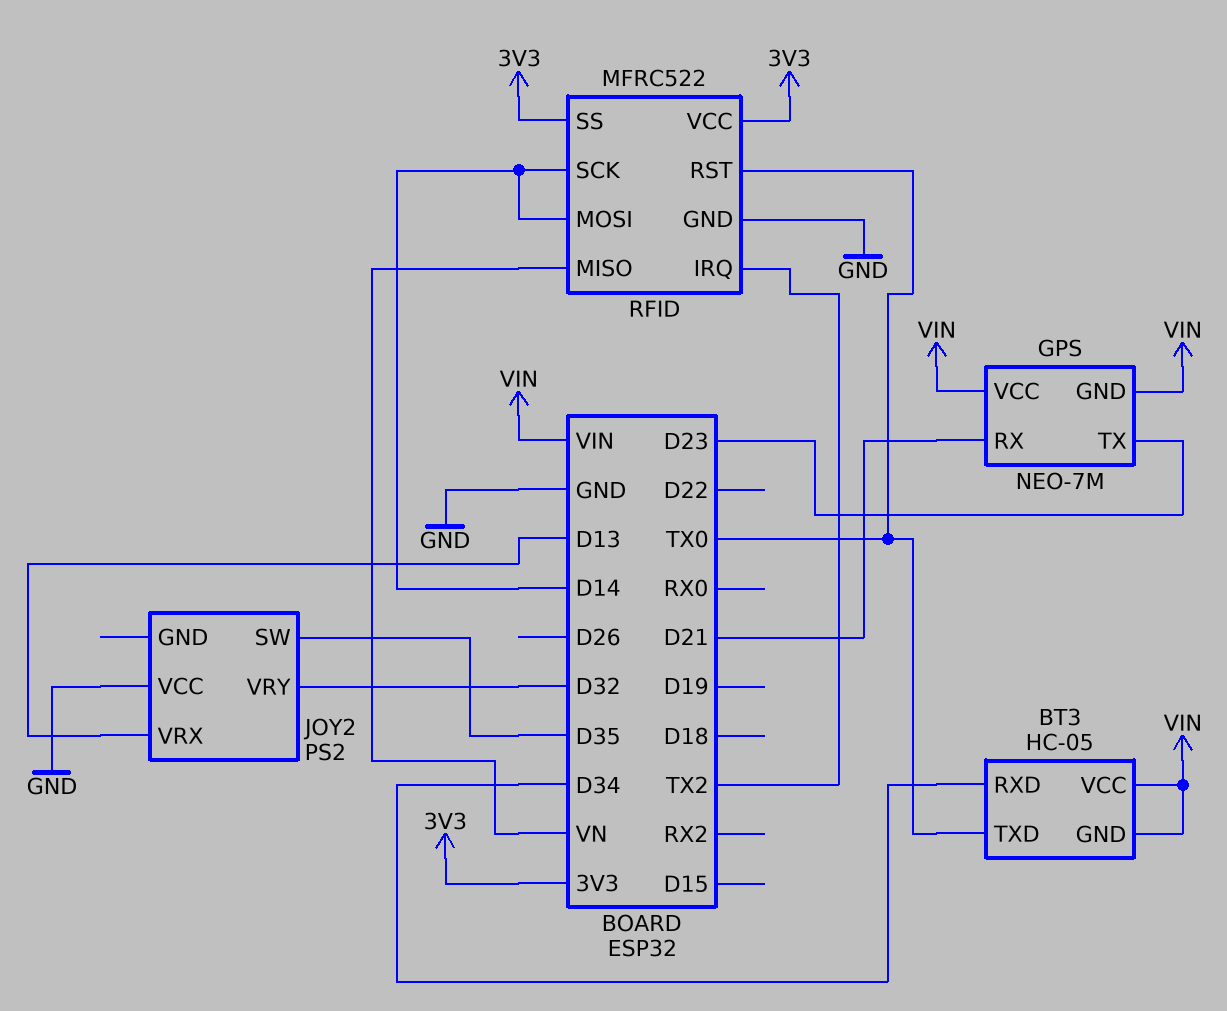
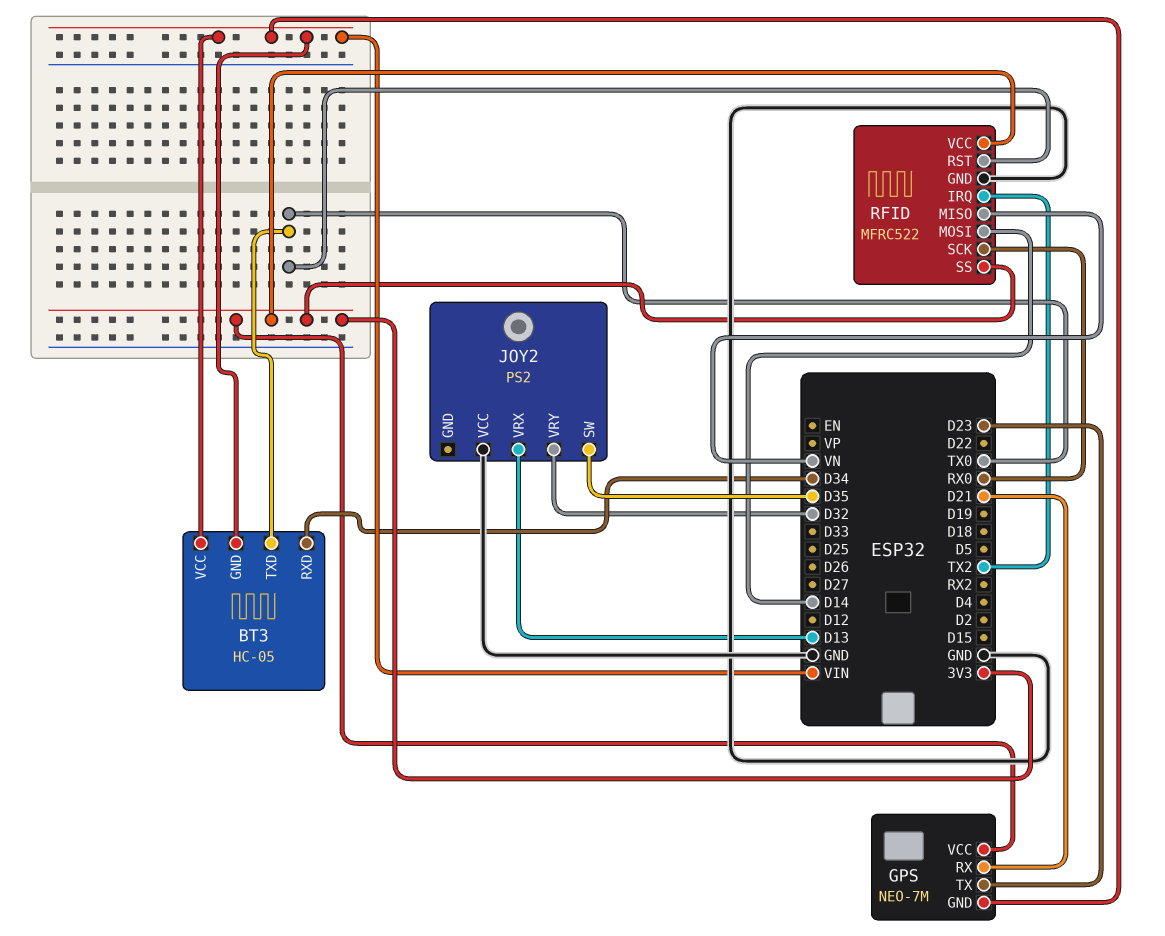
GPS pin VCC: VIN -> 3V3
RFID pin SCK: D14 -> RX0

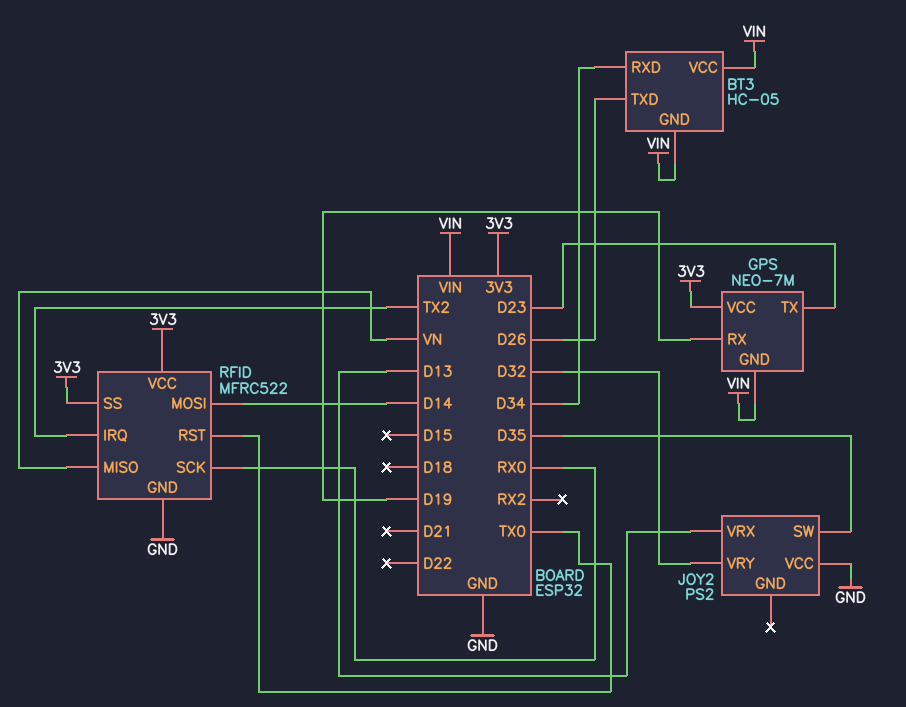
BT3 pin TXD: TX0 -> D26
GPS pin RX: D21 -> D19

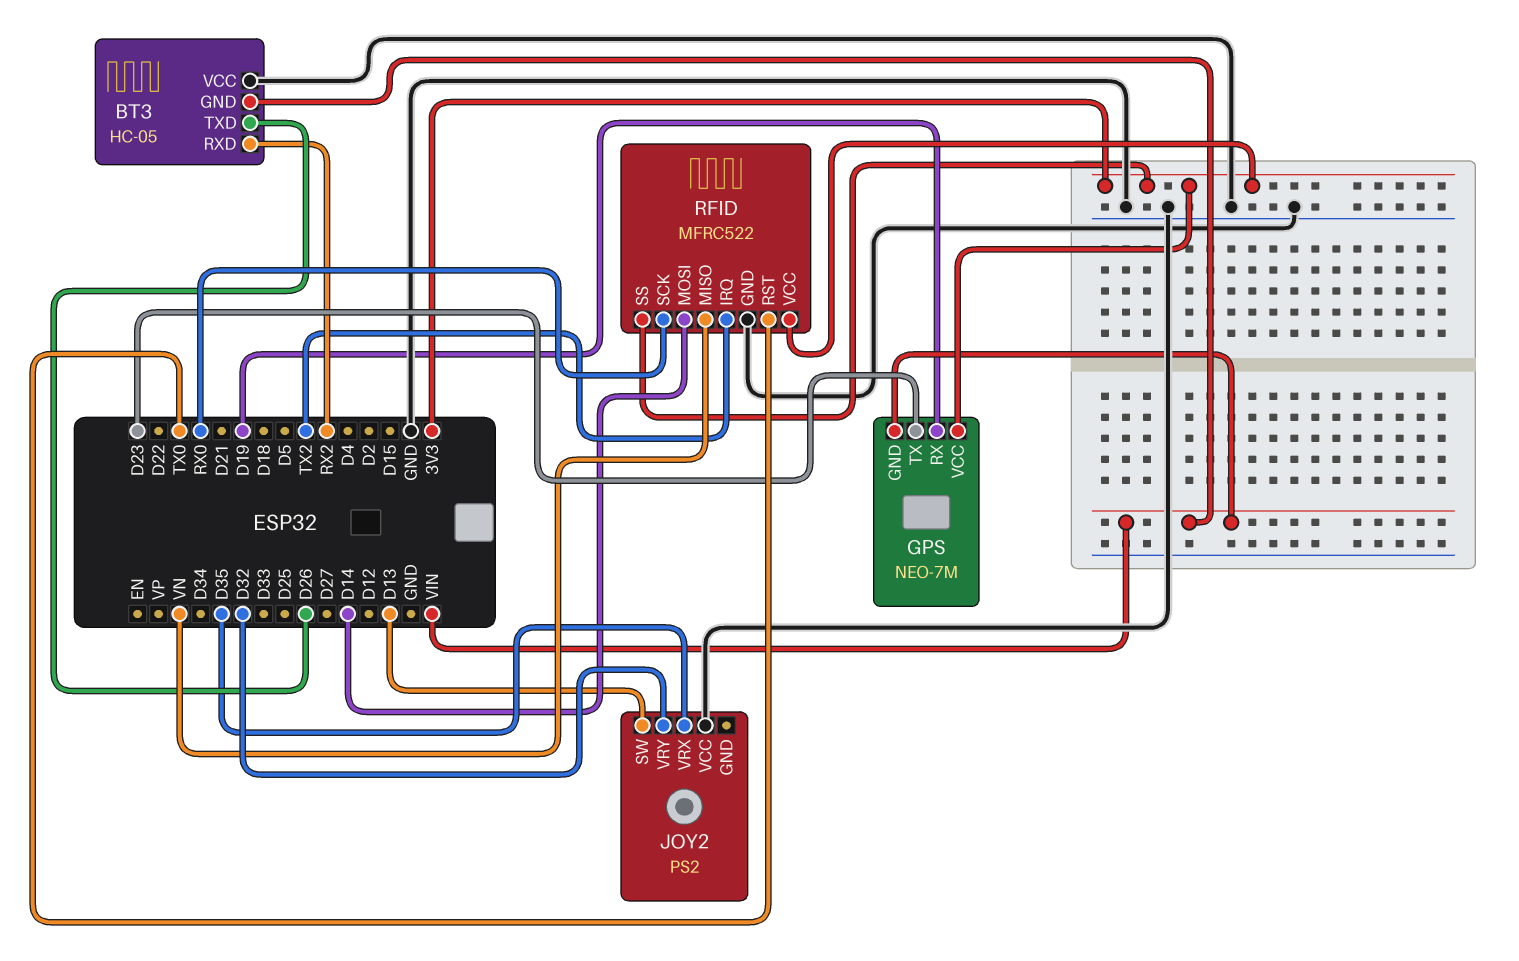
BT3 pin RXD: D34 -> RX2
BT3 pin VCC: VIN -> GND
JOY2 pin SW: D35 -> D13
JOY2 pin VRX: D13 -> D35

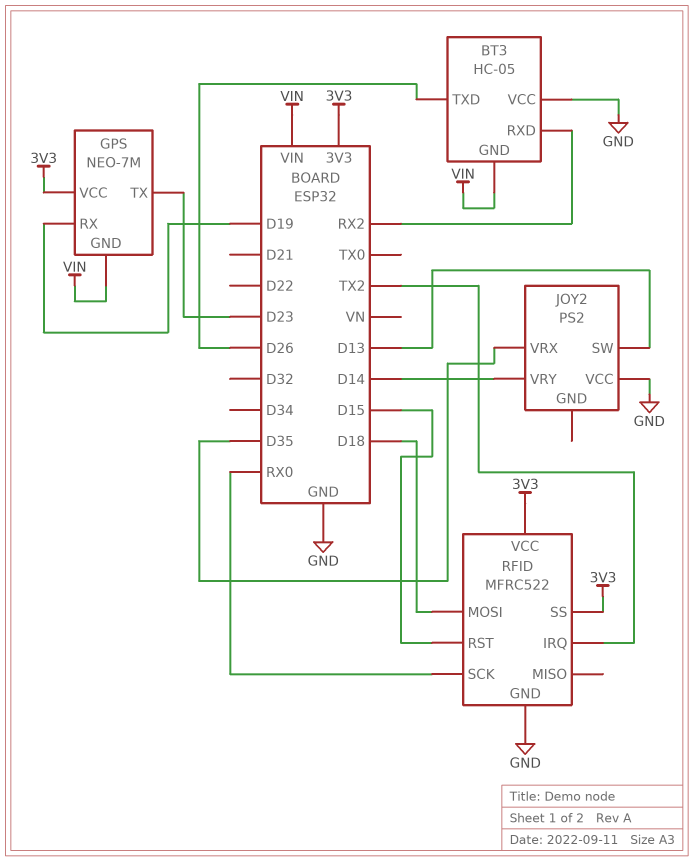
JOY2 pin VRY: D32 -> D14
RFID pin MISO: VN -> none
RFID pin MOSI: D14 -> D18
RFID pin RST: TX0 -> D15

